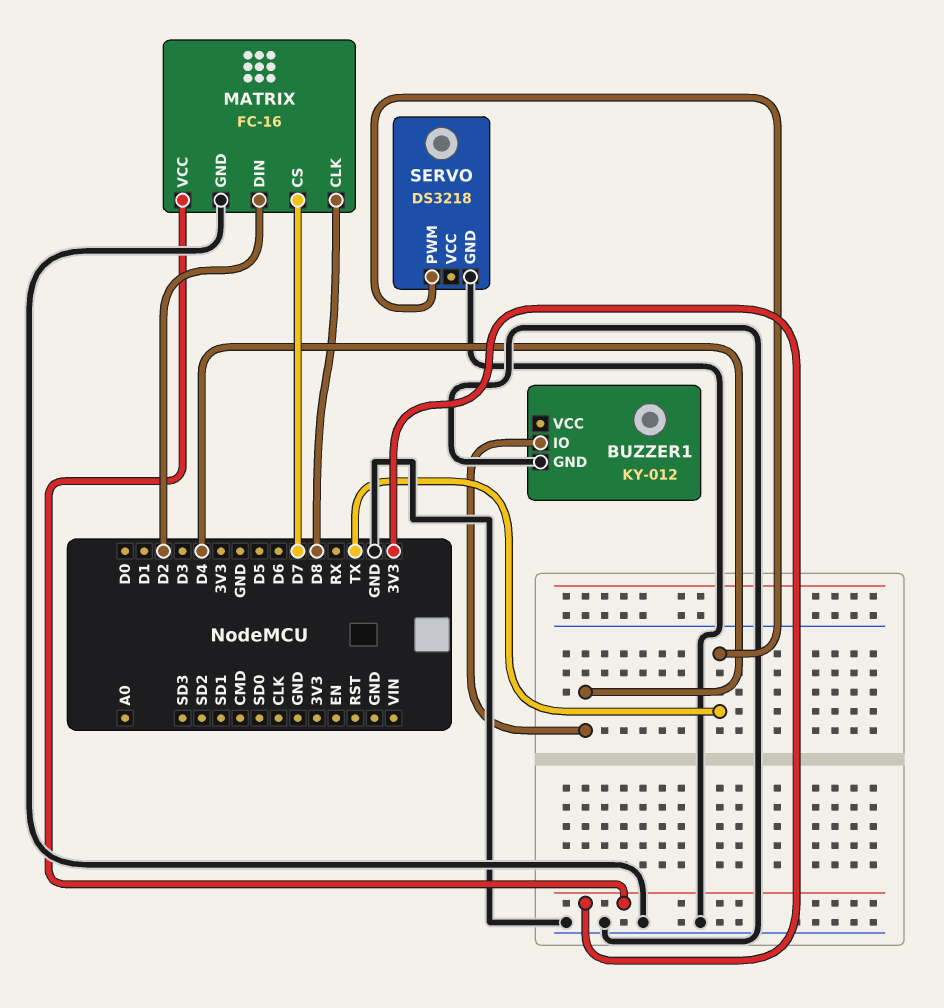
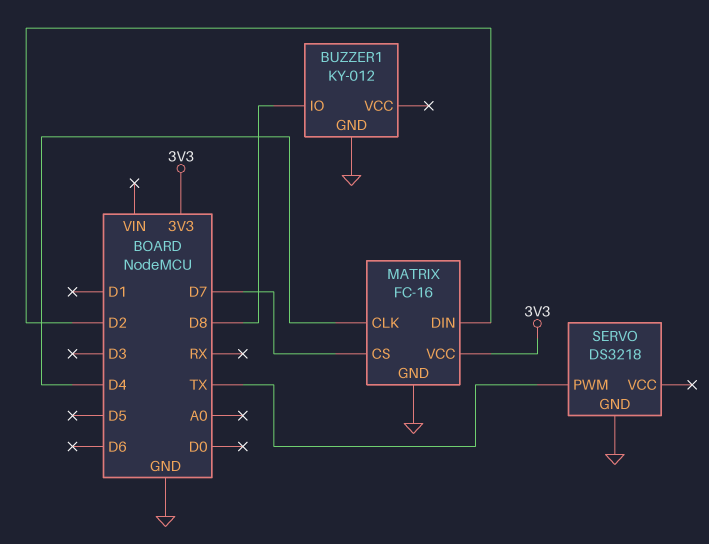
BUZZER1 pin IO: D4 -> D8
MATRIX pin CLK: D8 -> D4

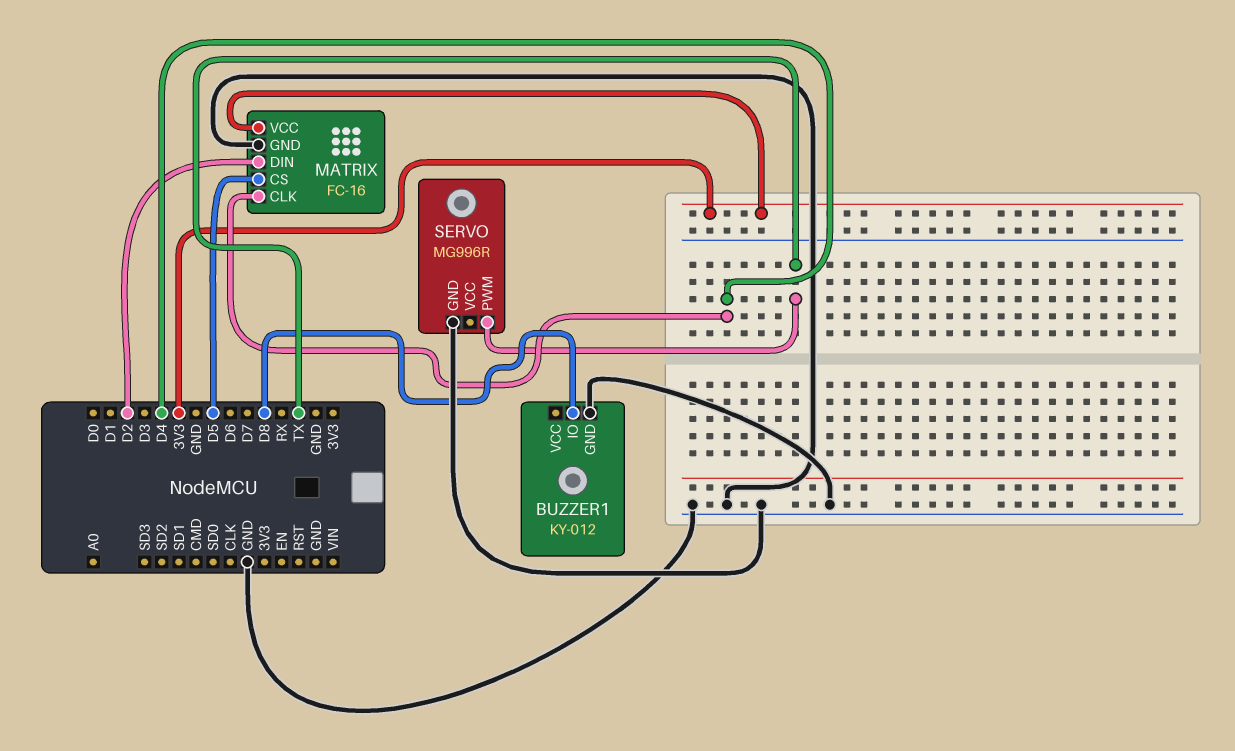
MATRIX pin CS: D7 -> D5
SERVO: DS3218 -> MG996R

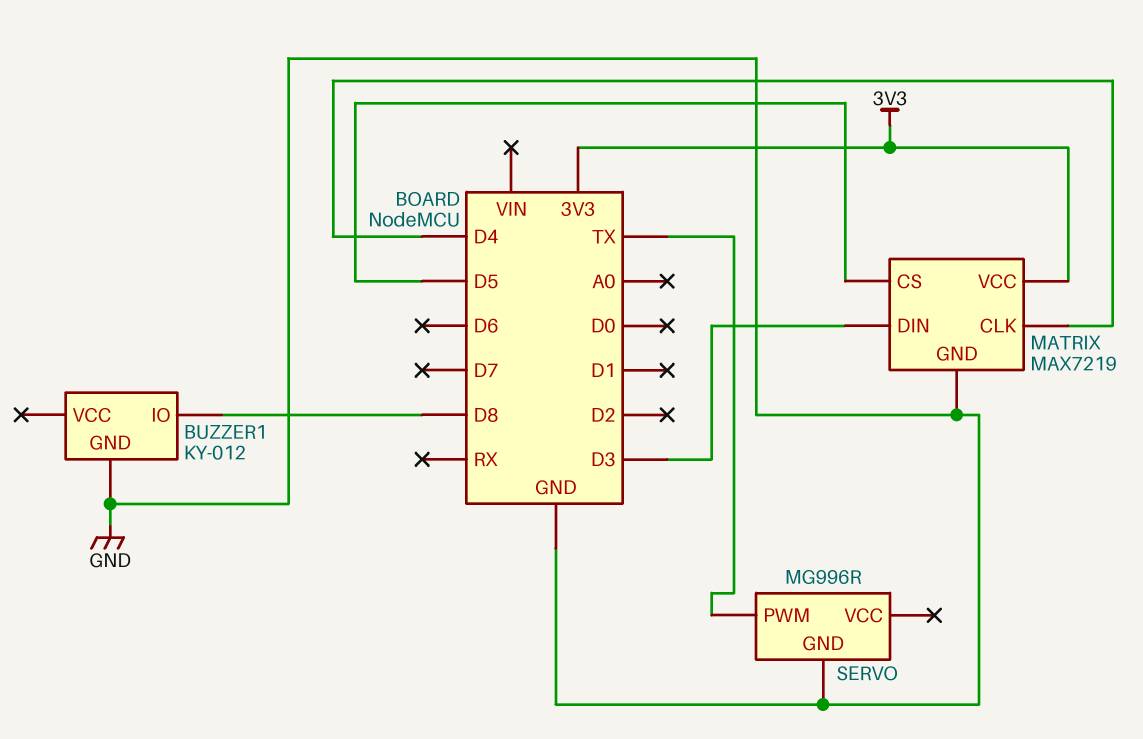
MATRIX: FC-16 -> MAX7219
MATRIX pin DIN: D2 -> D3

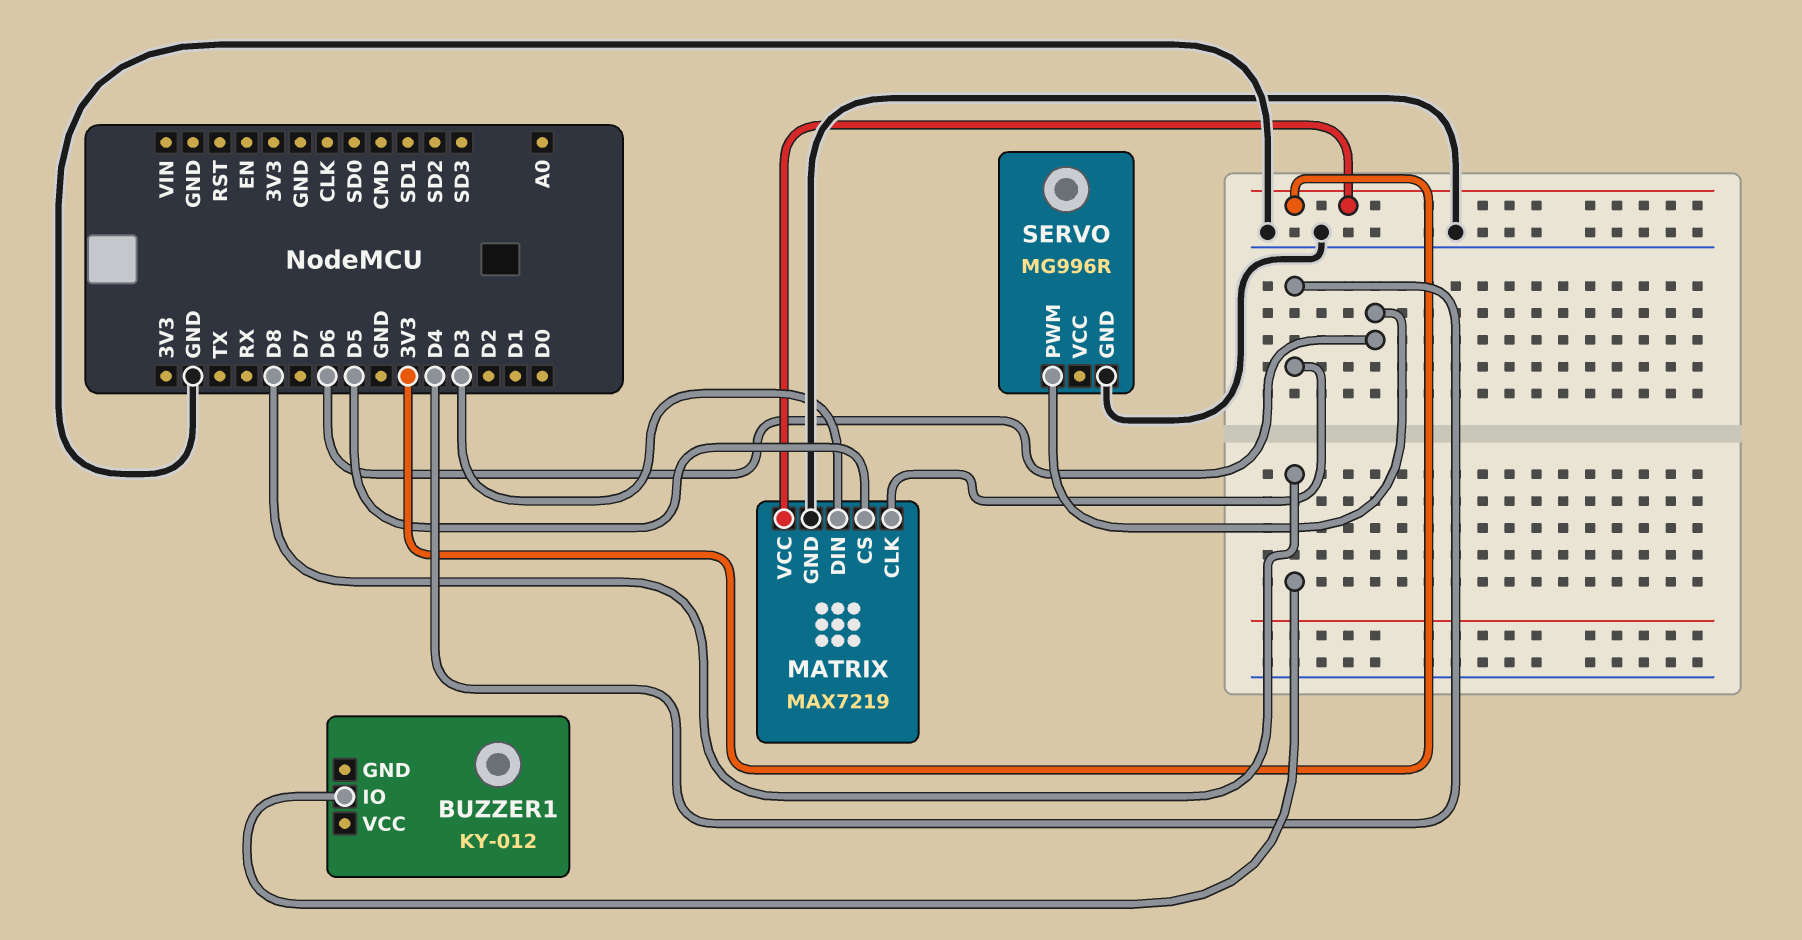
BUZZER1 pin GND: GND -> none
SERVO pin PWM: TX -> D6

